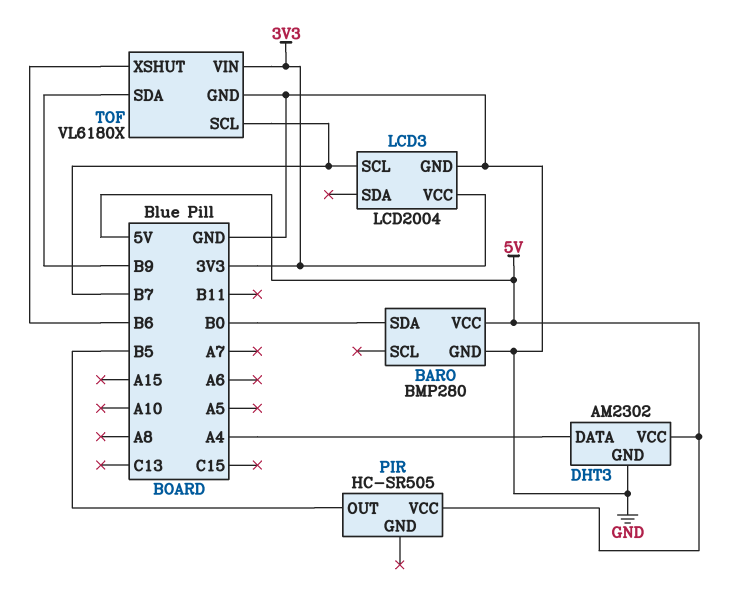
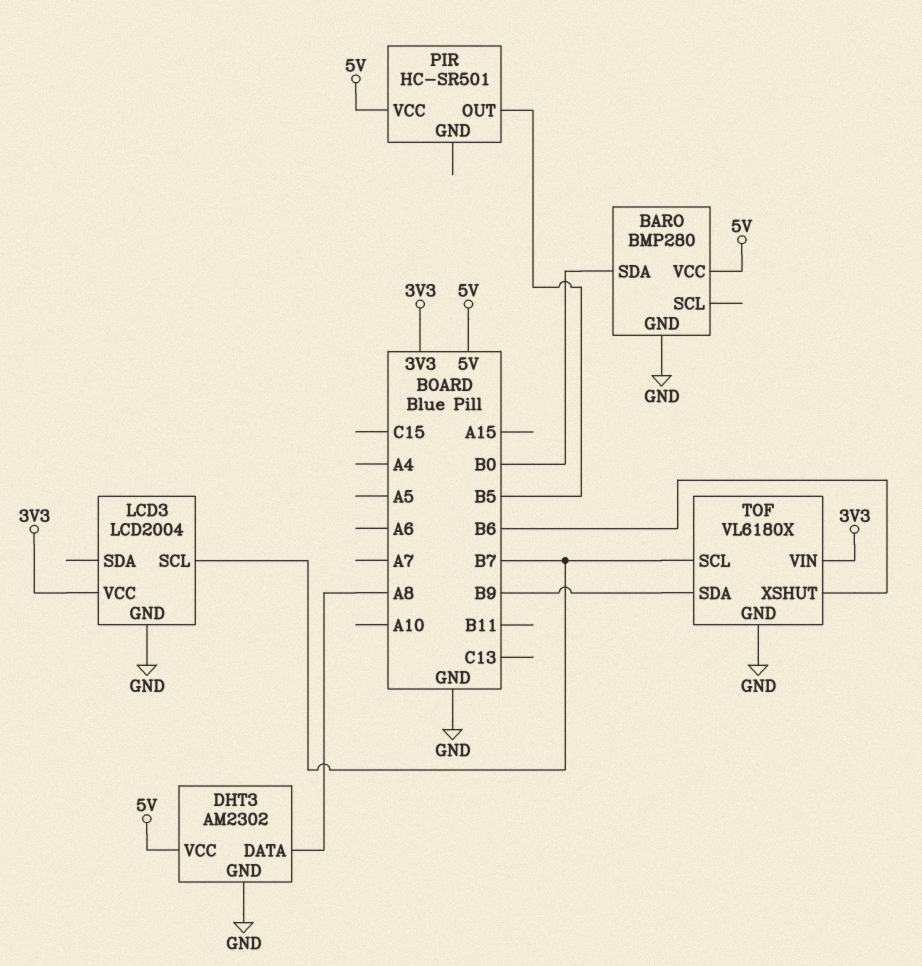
DHT3 pin DATA: A4 -> A8
PIR: HC-SR505 -> HC-SR501

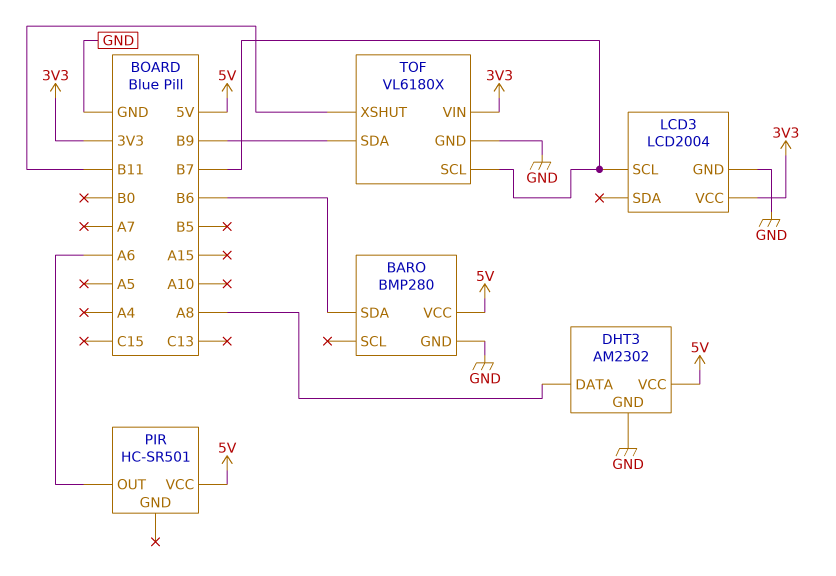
BARO pin SDA: B0 -> B6
PIR pin OUT: B5 -> A6
TOF pin XSHUT: B6 -> B11

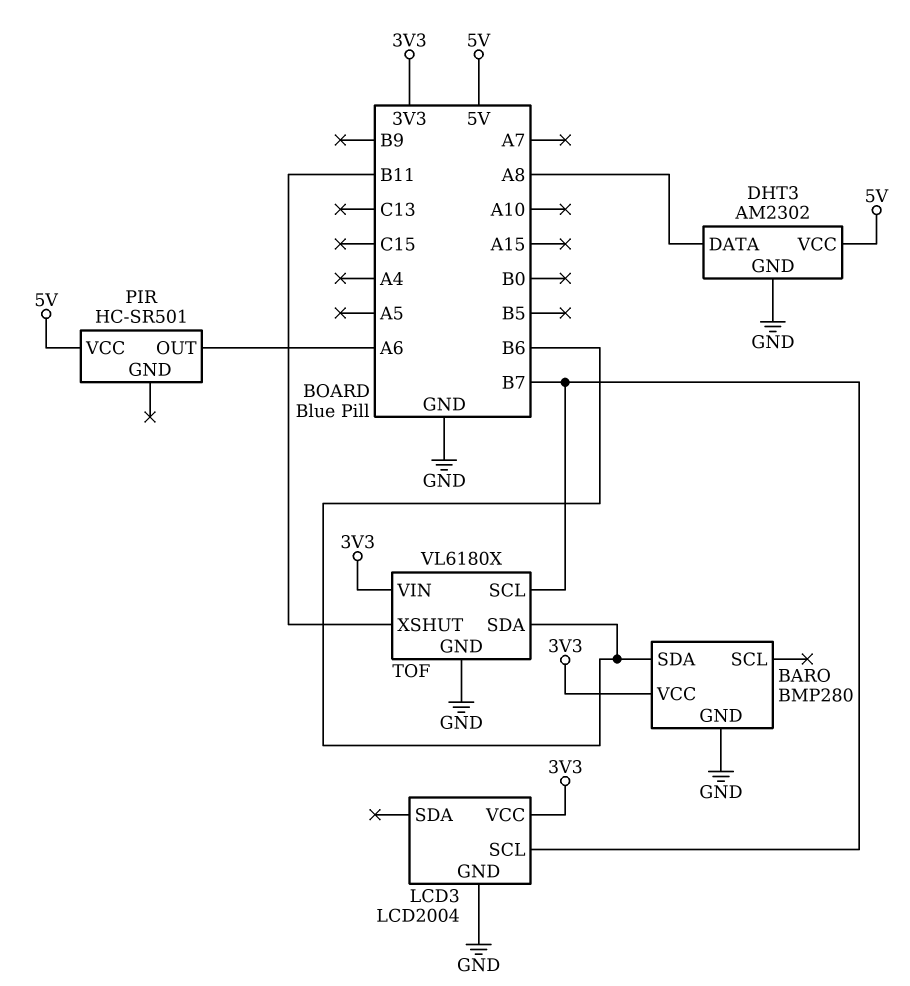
BARO pin VCC: 5V -> 3V3
TOF pin SDA: B9 -> B6

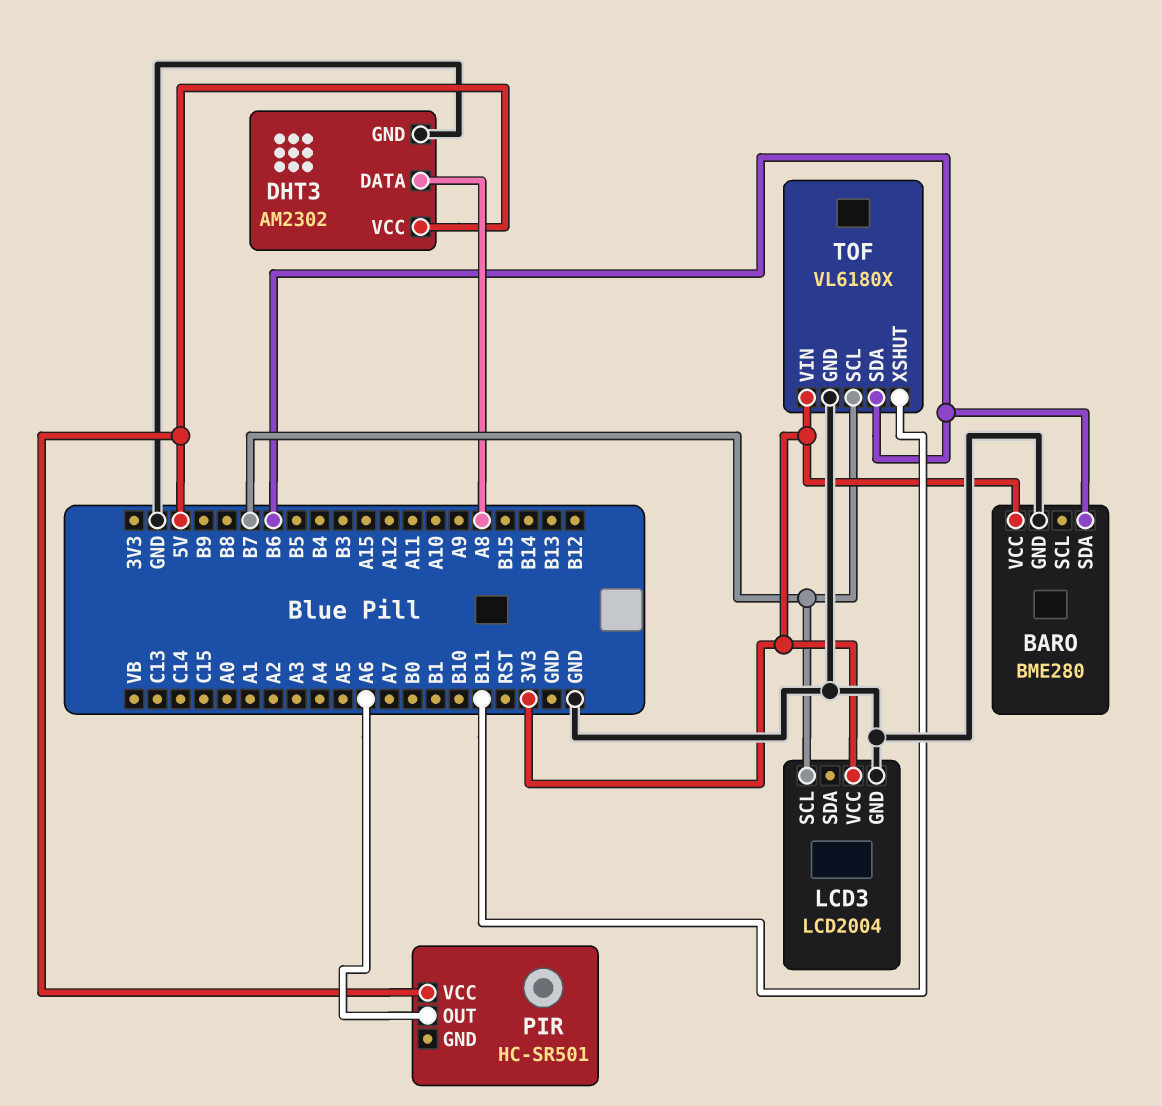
BARO: BMP280 -> BME280

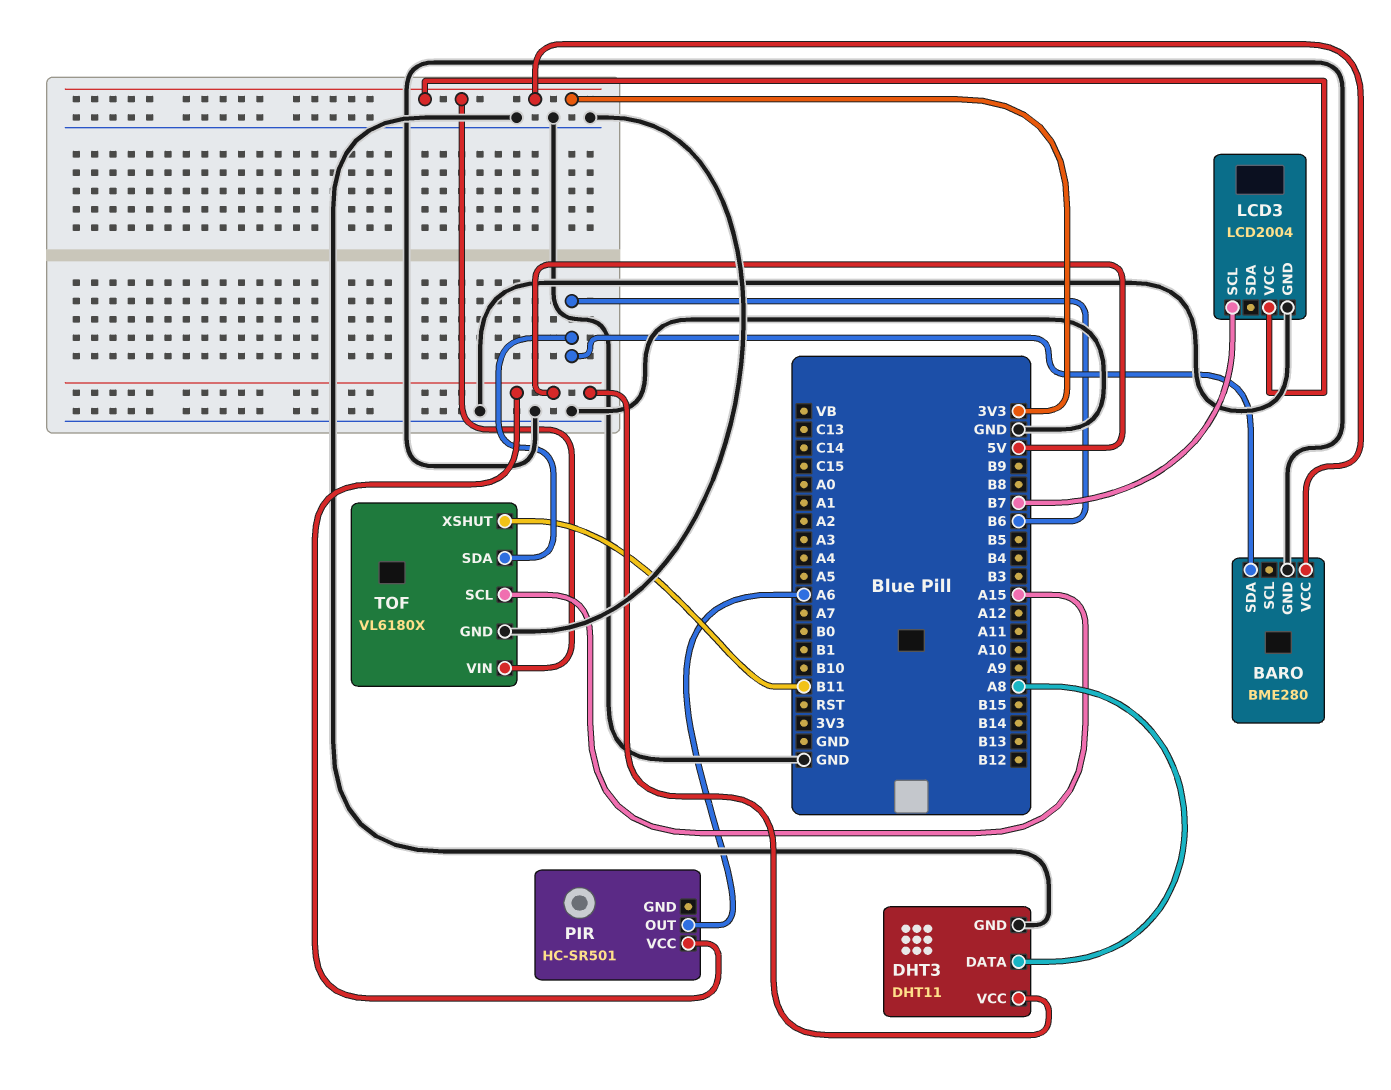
DHT3: AM2302 -> DHT11
TOF pin SCL: B7 -> A15

